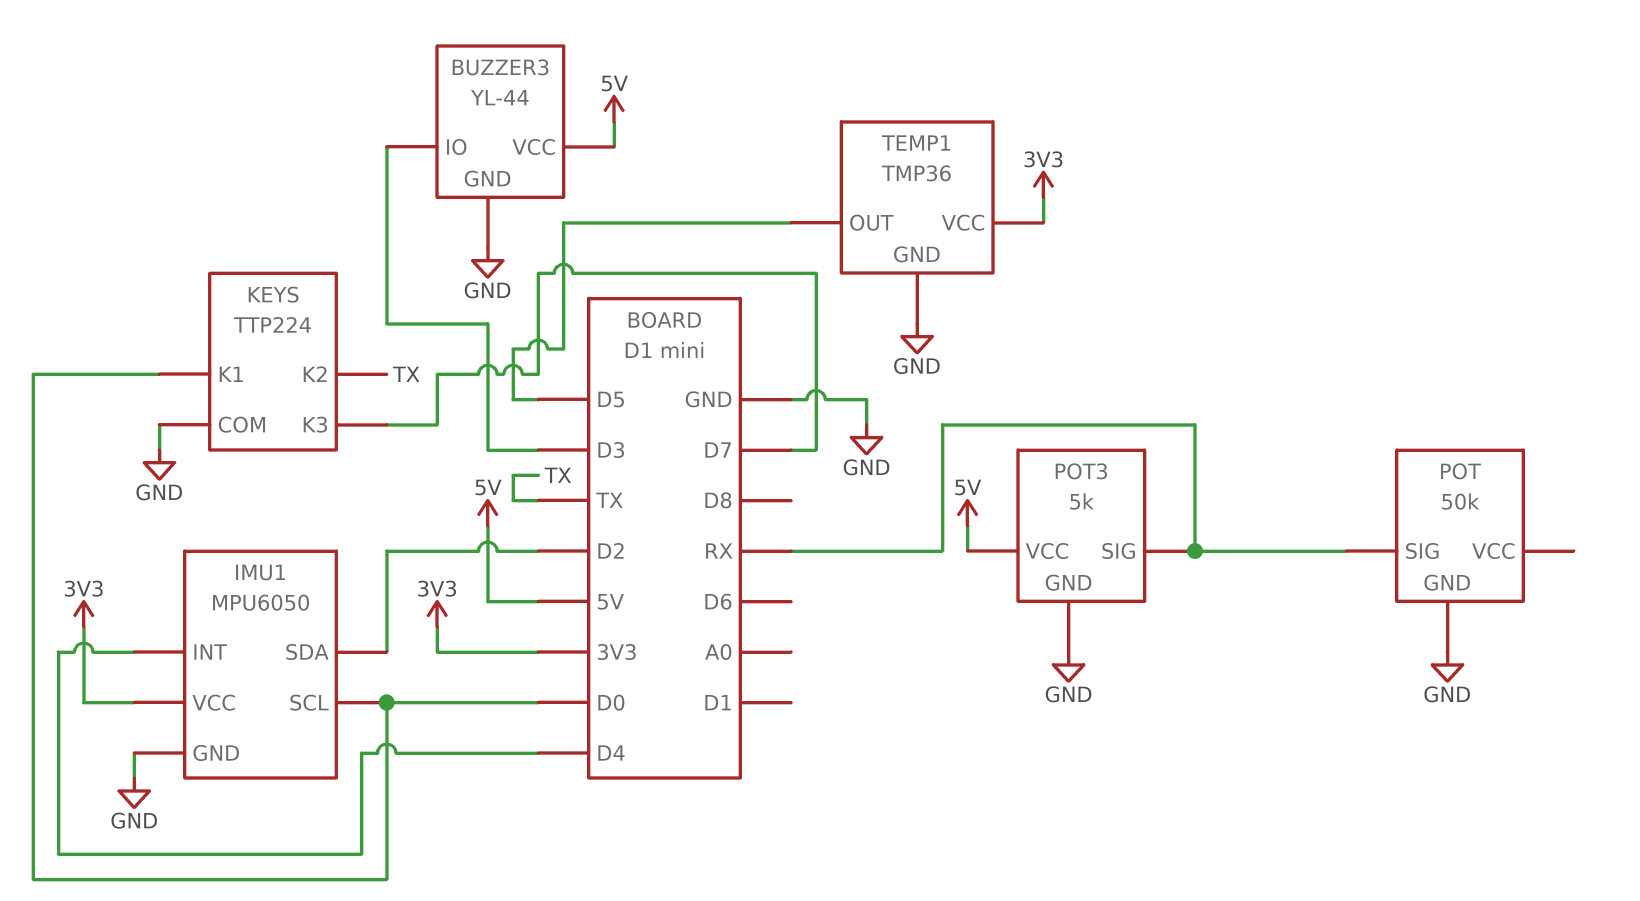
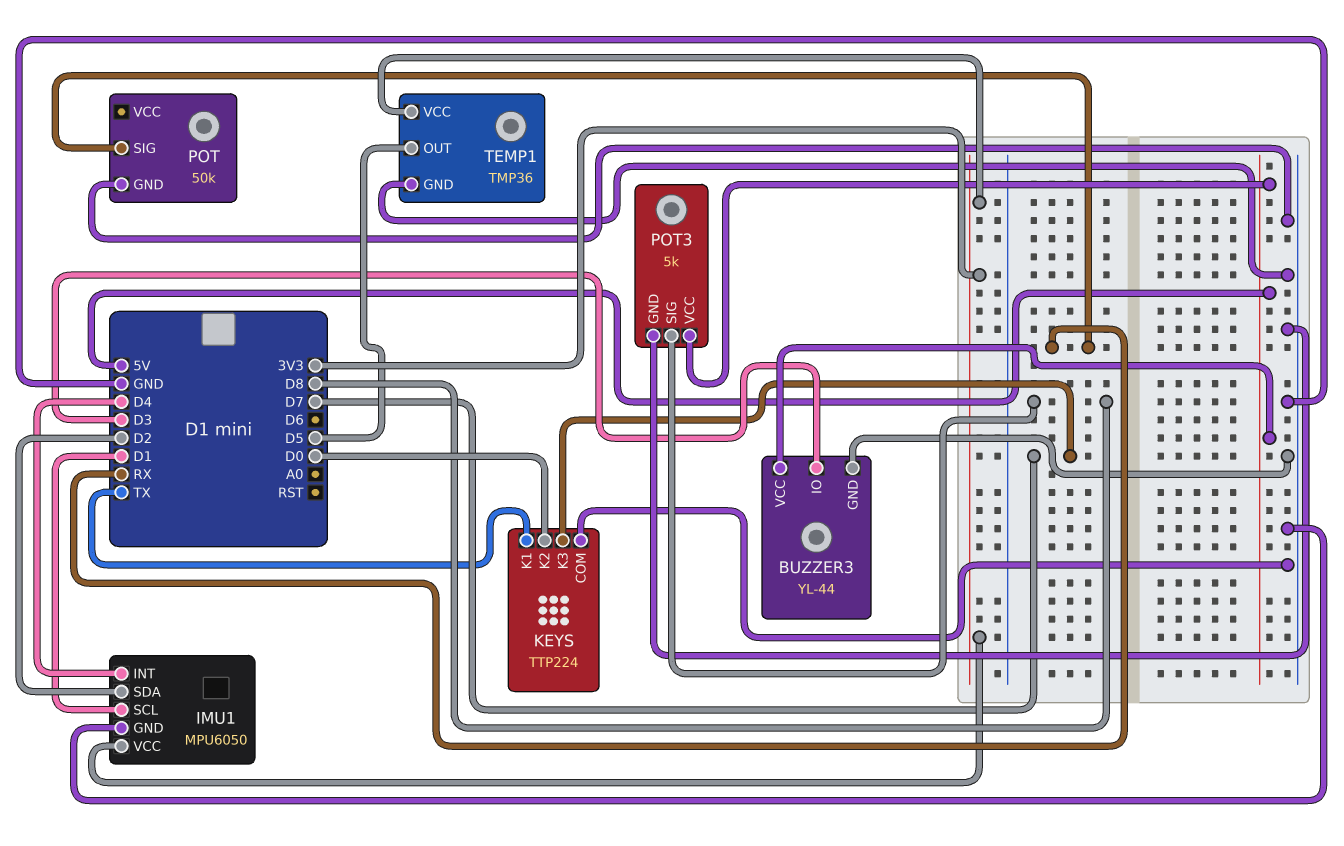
IMU1 pin SCL: D0 -> D1
KEYS pin K1: D0 -> TX
KEYS pin K2: TX -> D0
POT3 pin SIG: RX -> D8

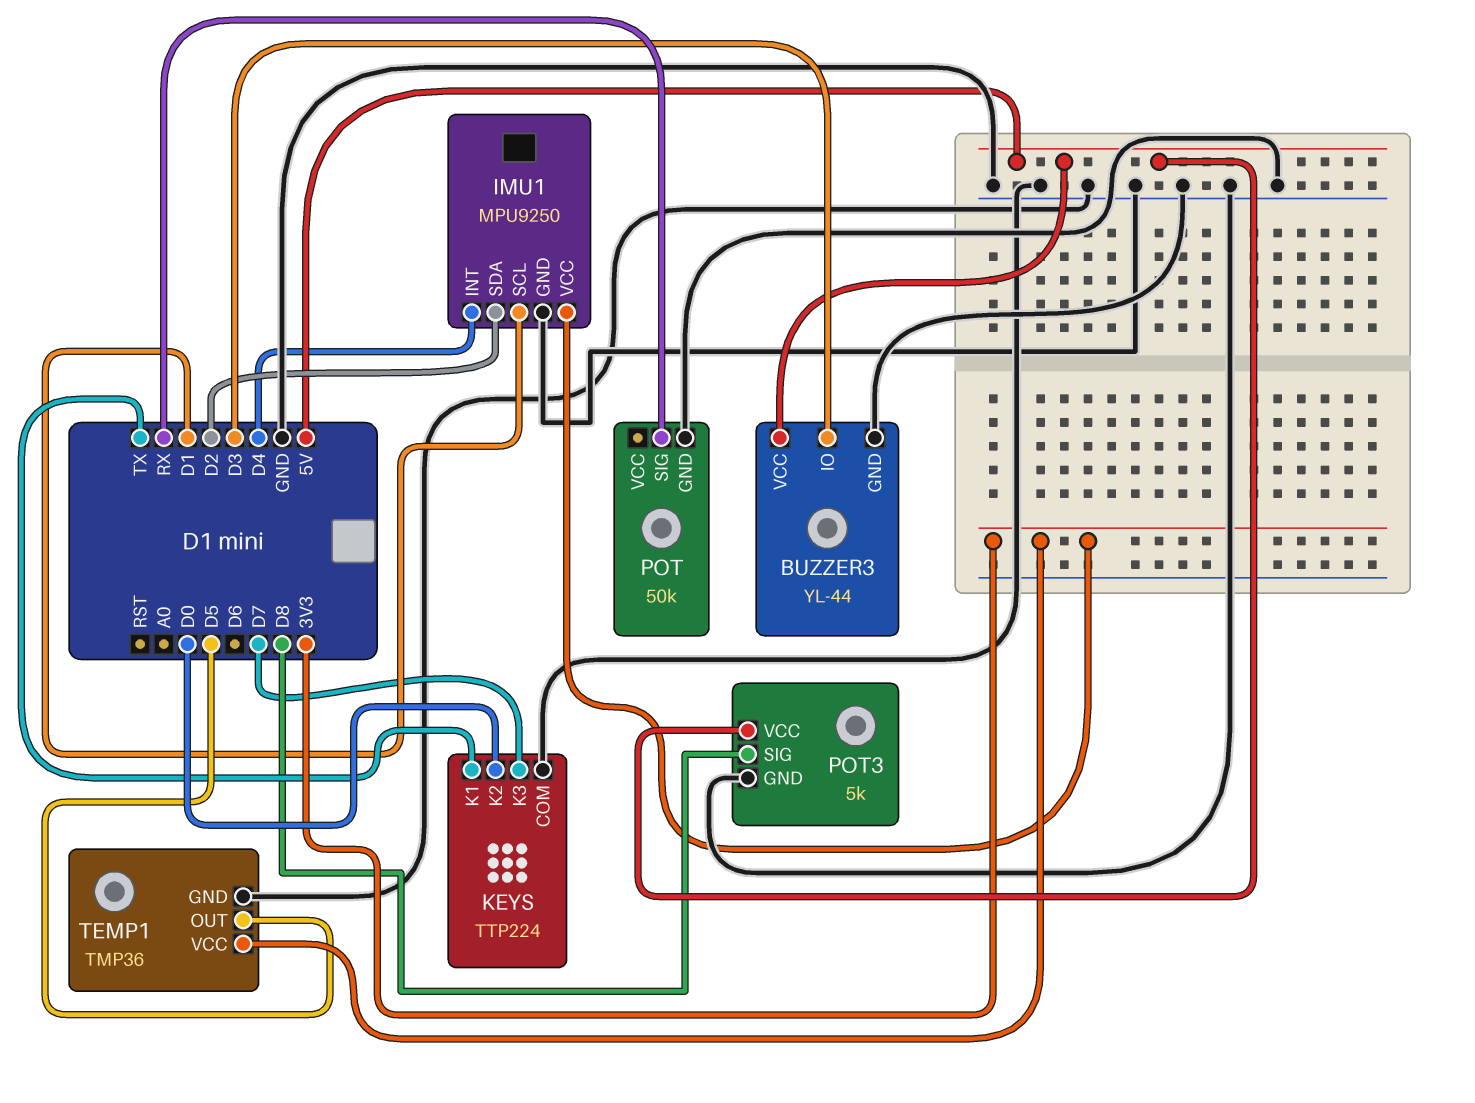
IMU1: MPU6050 -> MPU9250

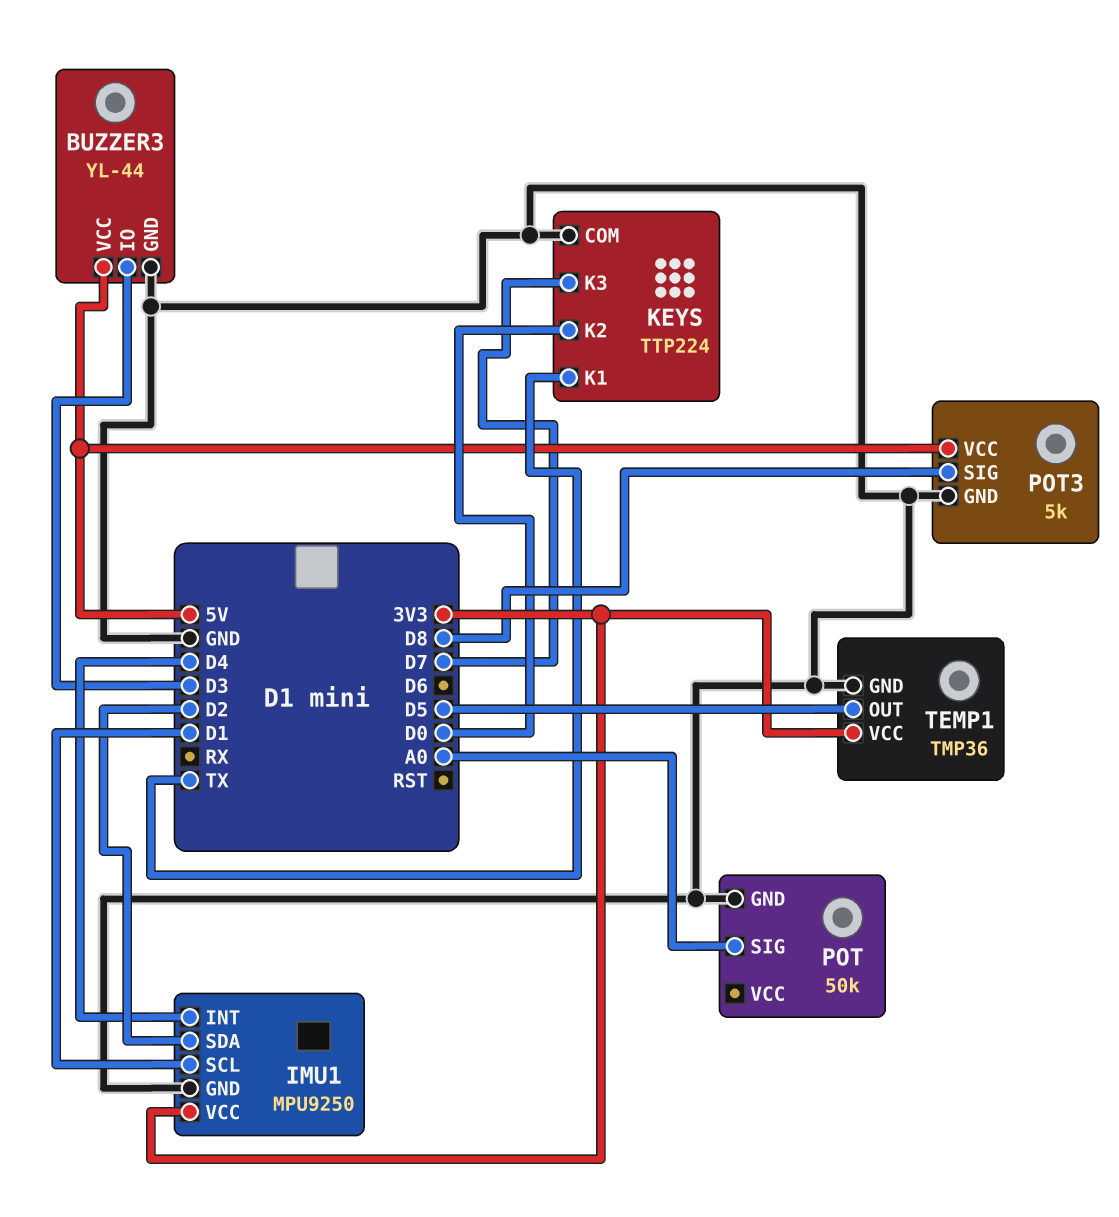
POT pin SIG: RX -> A0

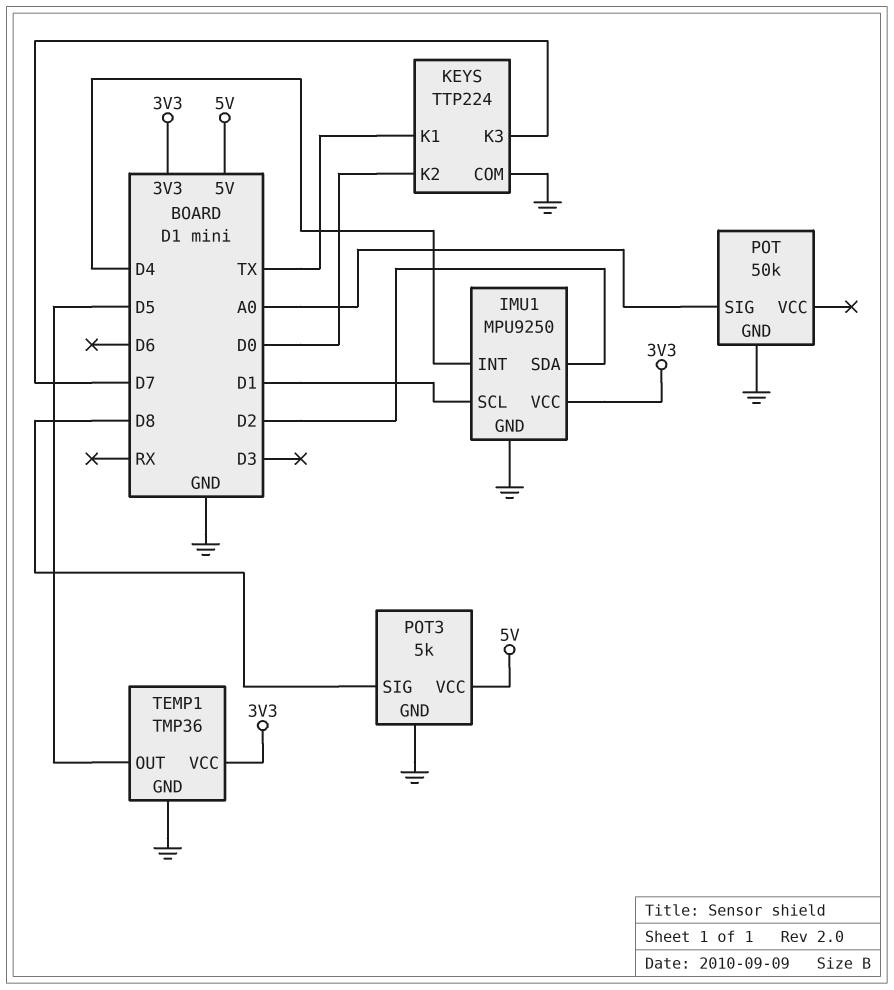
BUZZER3: YL-44 -> none
BUZZER3 pin GND: GND -> none
BUZZER3 pin IO: D3 -> none
BUZZER3 pin VCC: 5V -> none

